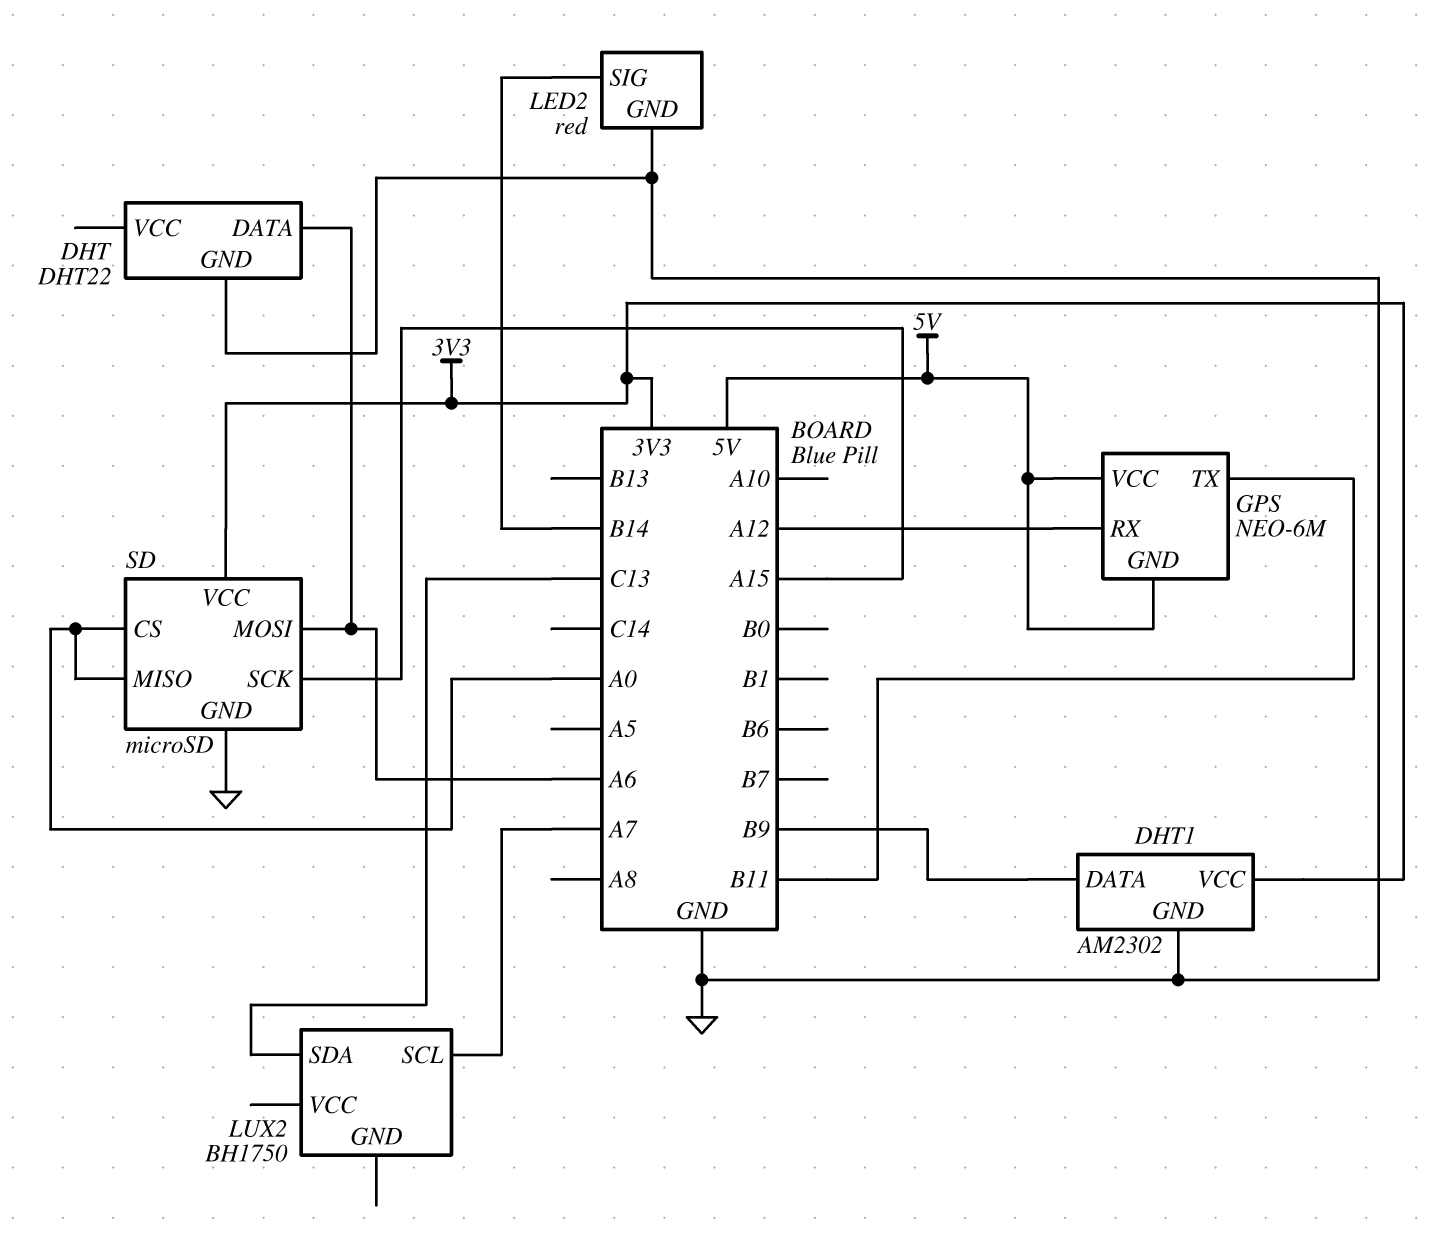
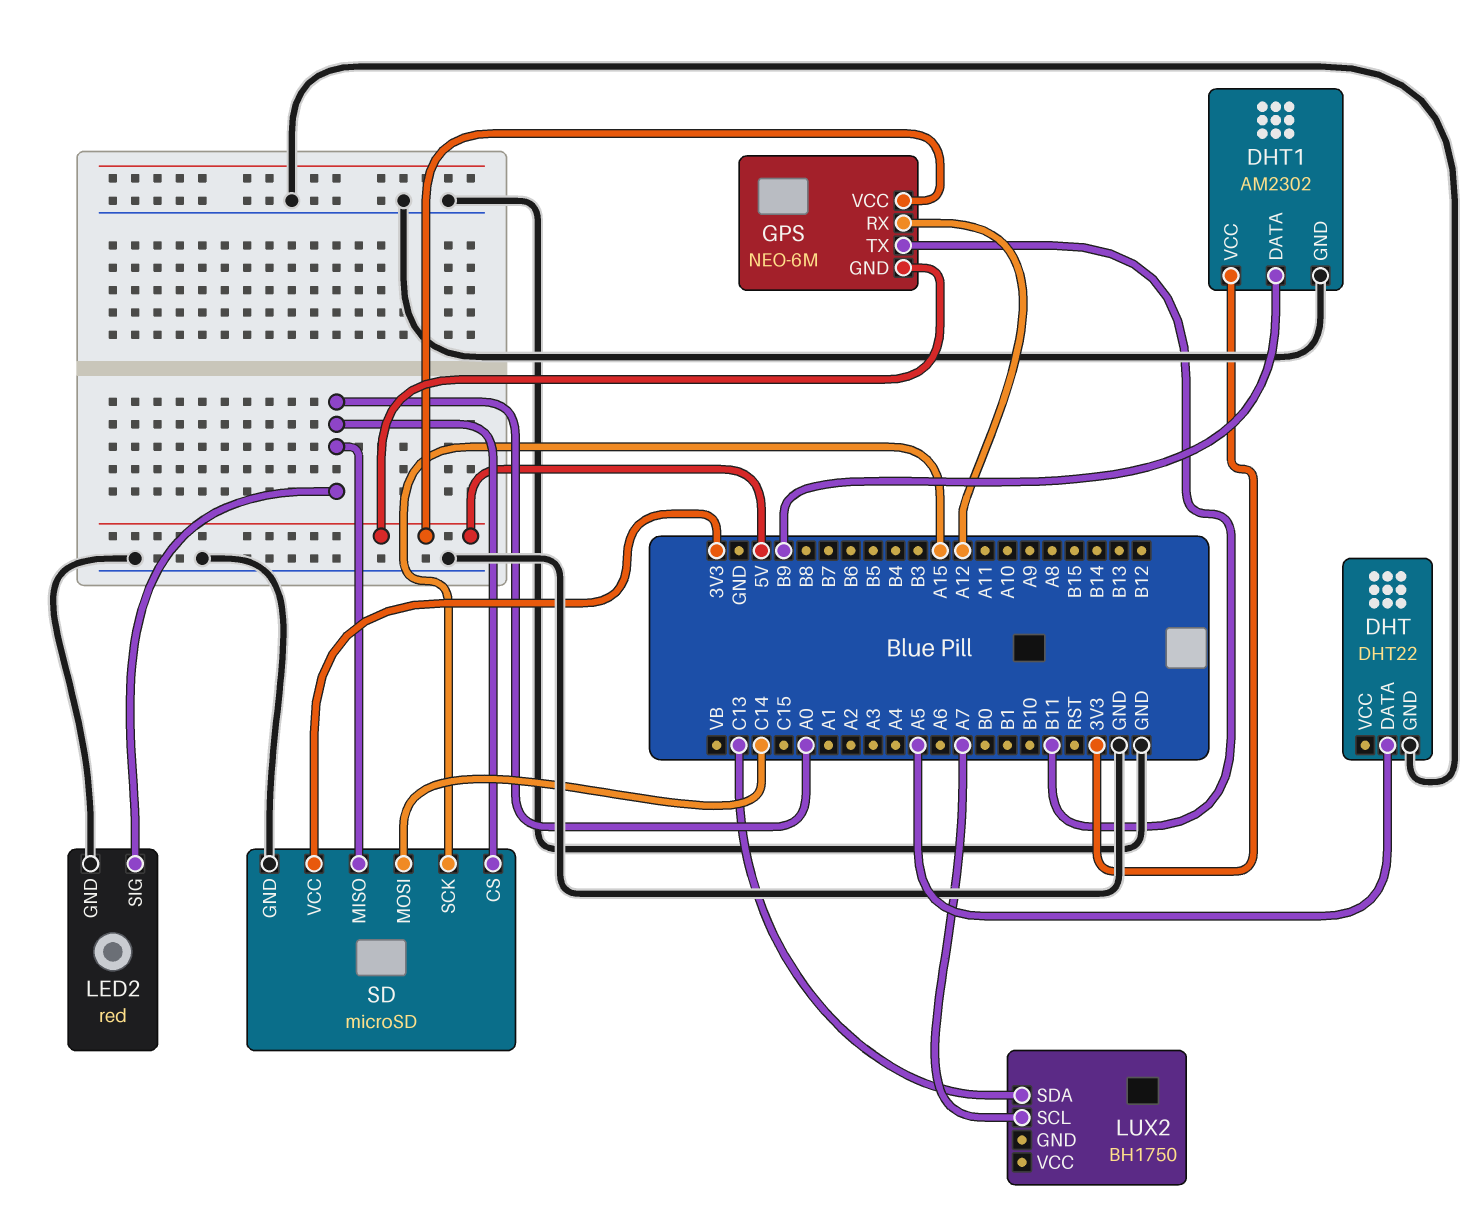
DHT pin DATA: A6 -> A5
LED2 pin SIG: B14 -> A0
SD pin MOSI: A6 -> C14

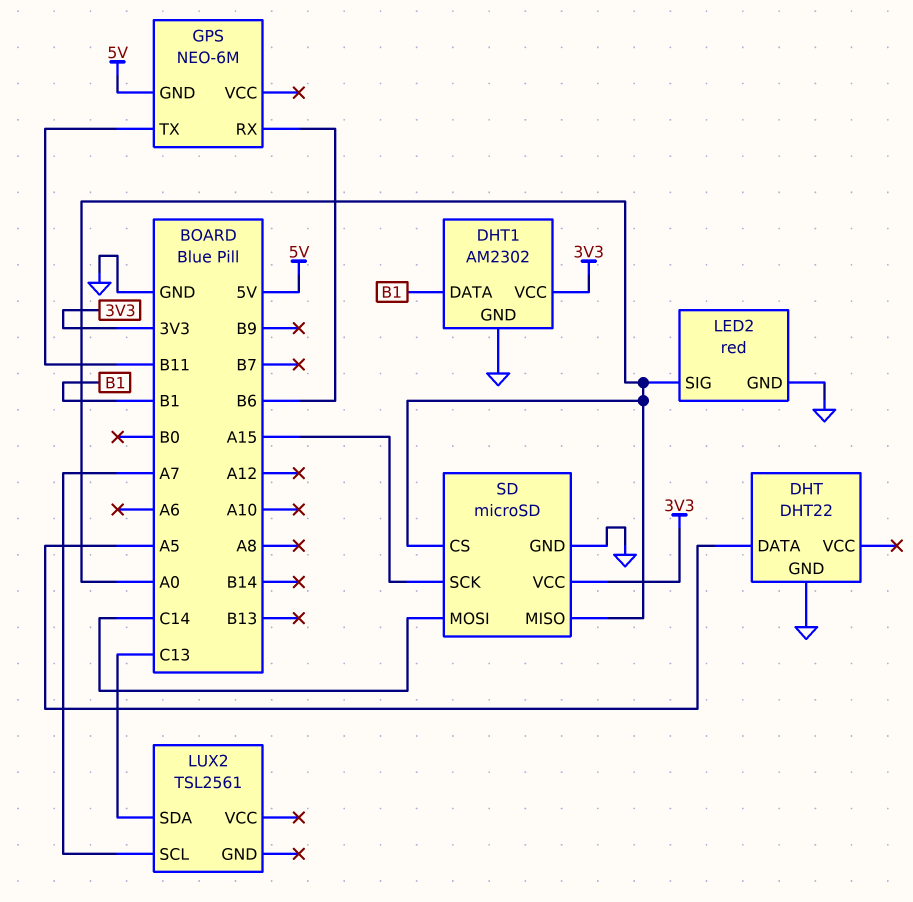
DHT1 pin DATA: B9 -> B1
GPS pin RX: A12 -> B6
GPS pin VCC: 5V -> none
LUX2: BH1750 -> TSL2561

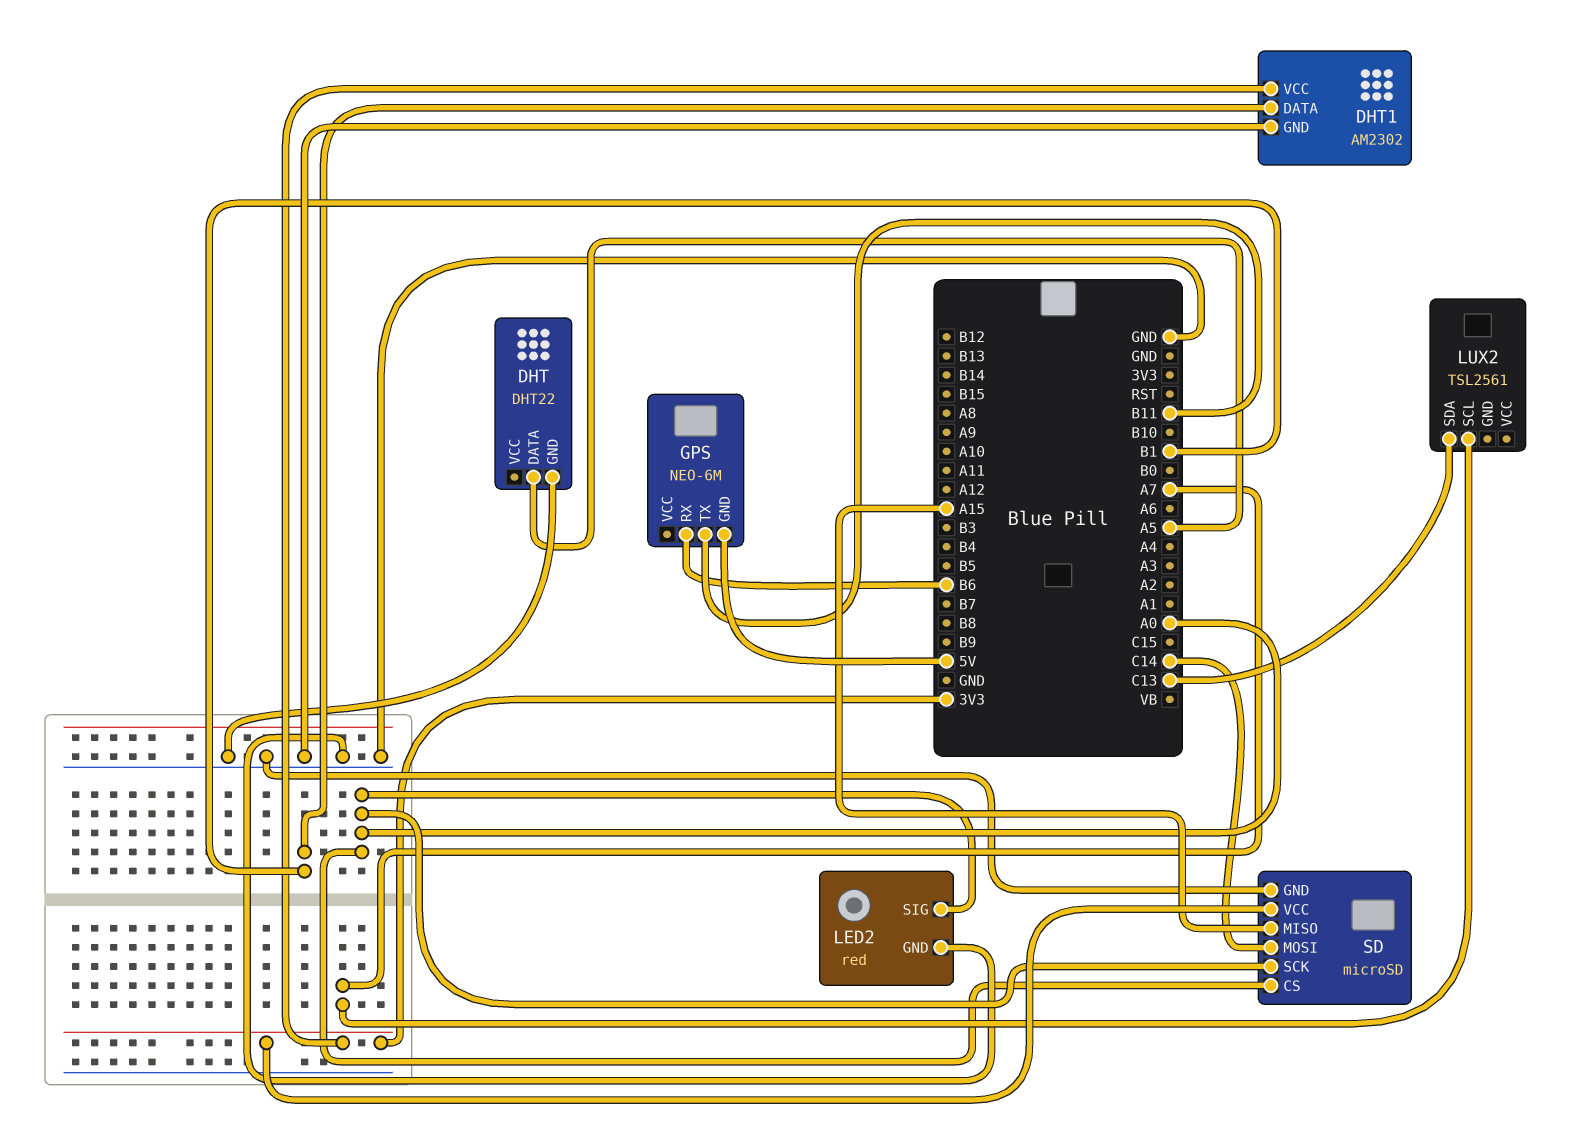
SD pin MISO: A0 -> A15
SD pin SCK: A15 -> A0

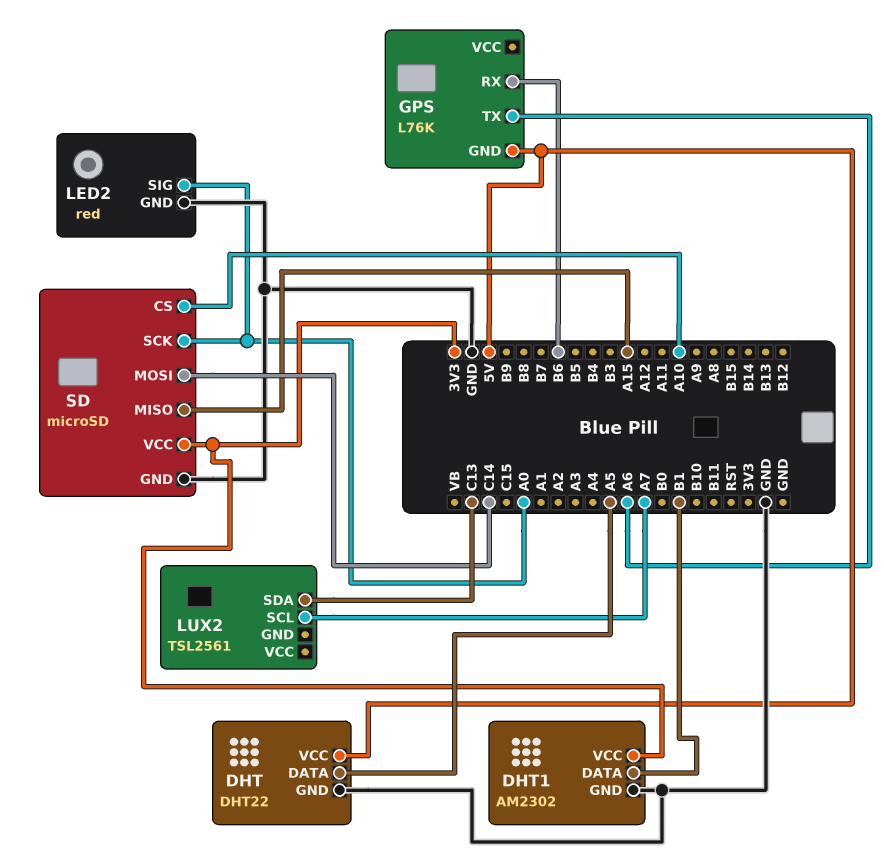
DHT pin VCC: none -> 5V
GPS: NEO-6M -> L76K
GPS pin TX: B11 -> A6
SD pin CS: A0 -> A10

